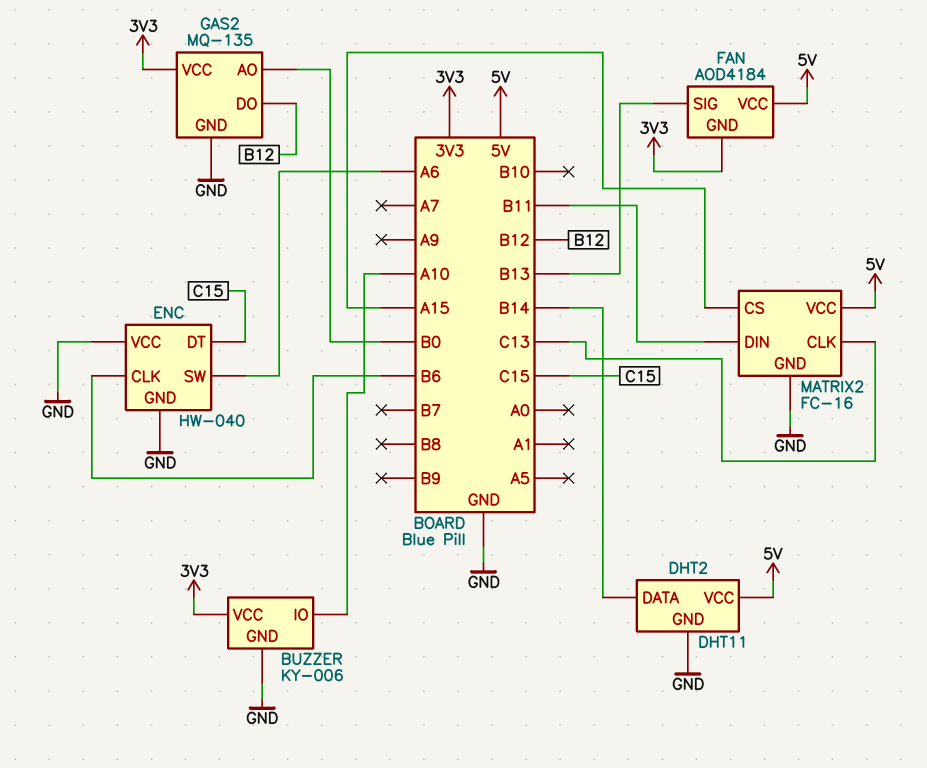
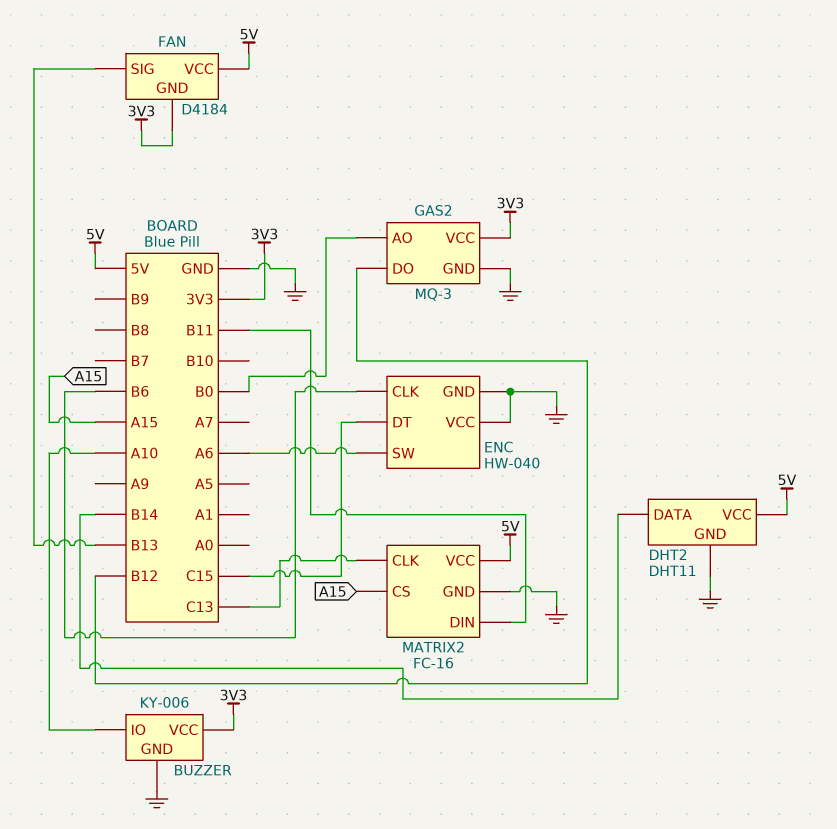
FAN: AOD4184 -> D4184
GAS2: MQ-135 -> MQ-3

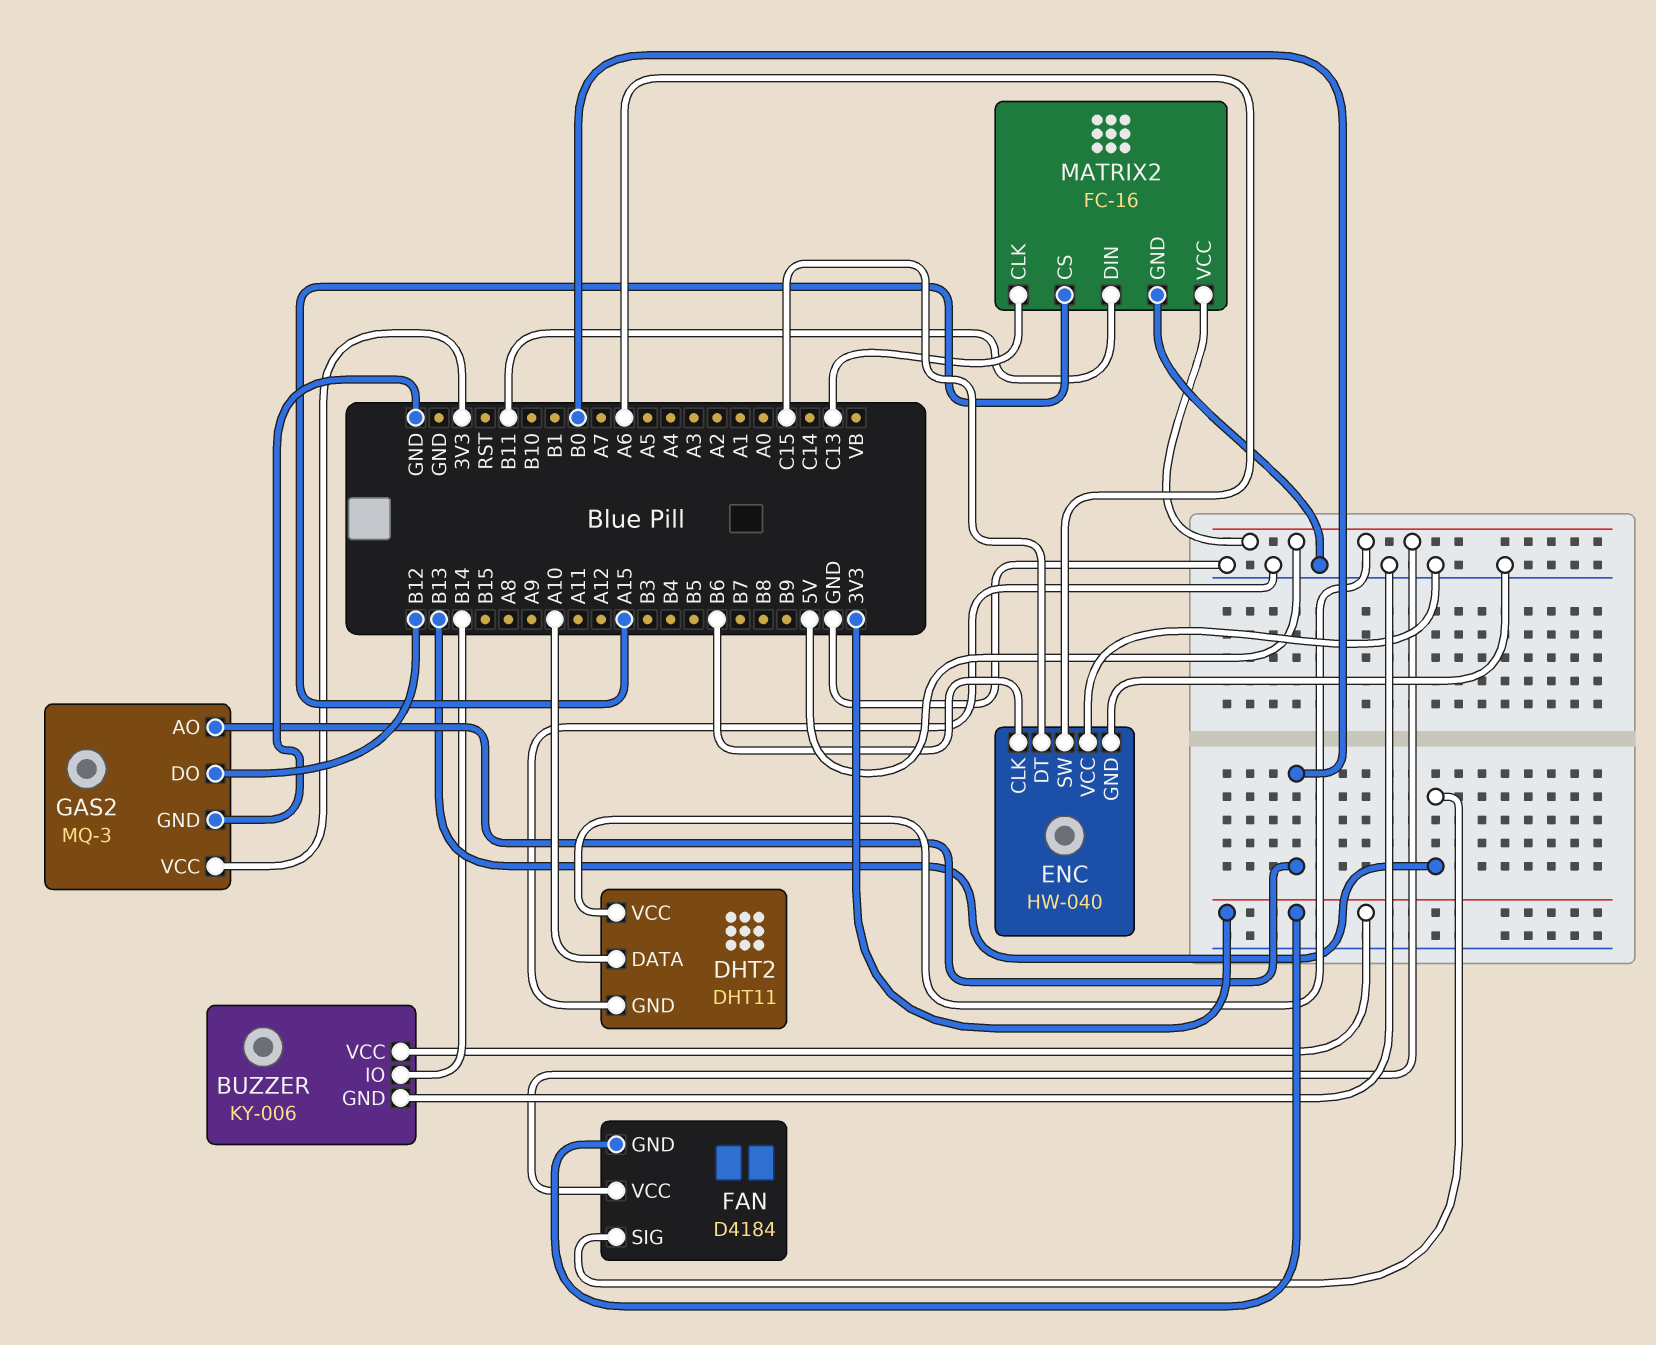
BUZZER pin IO: A10 -> B14
DHT2 pin DATA: B14 -> A10

